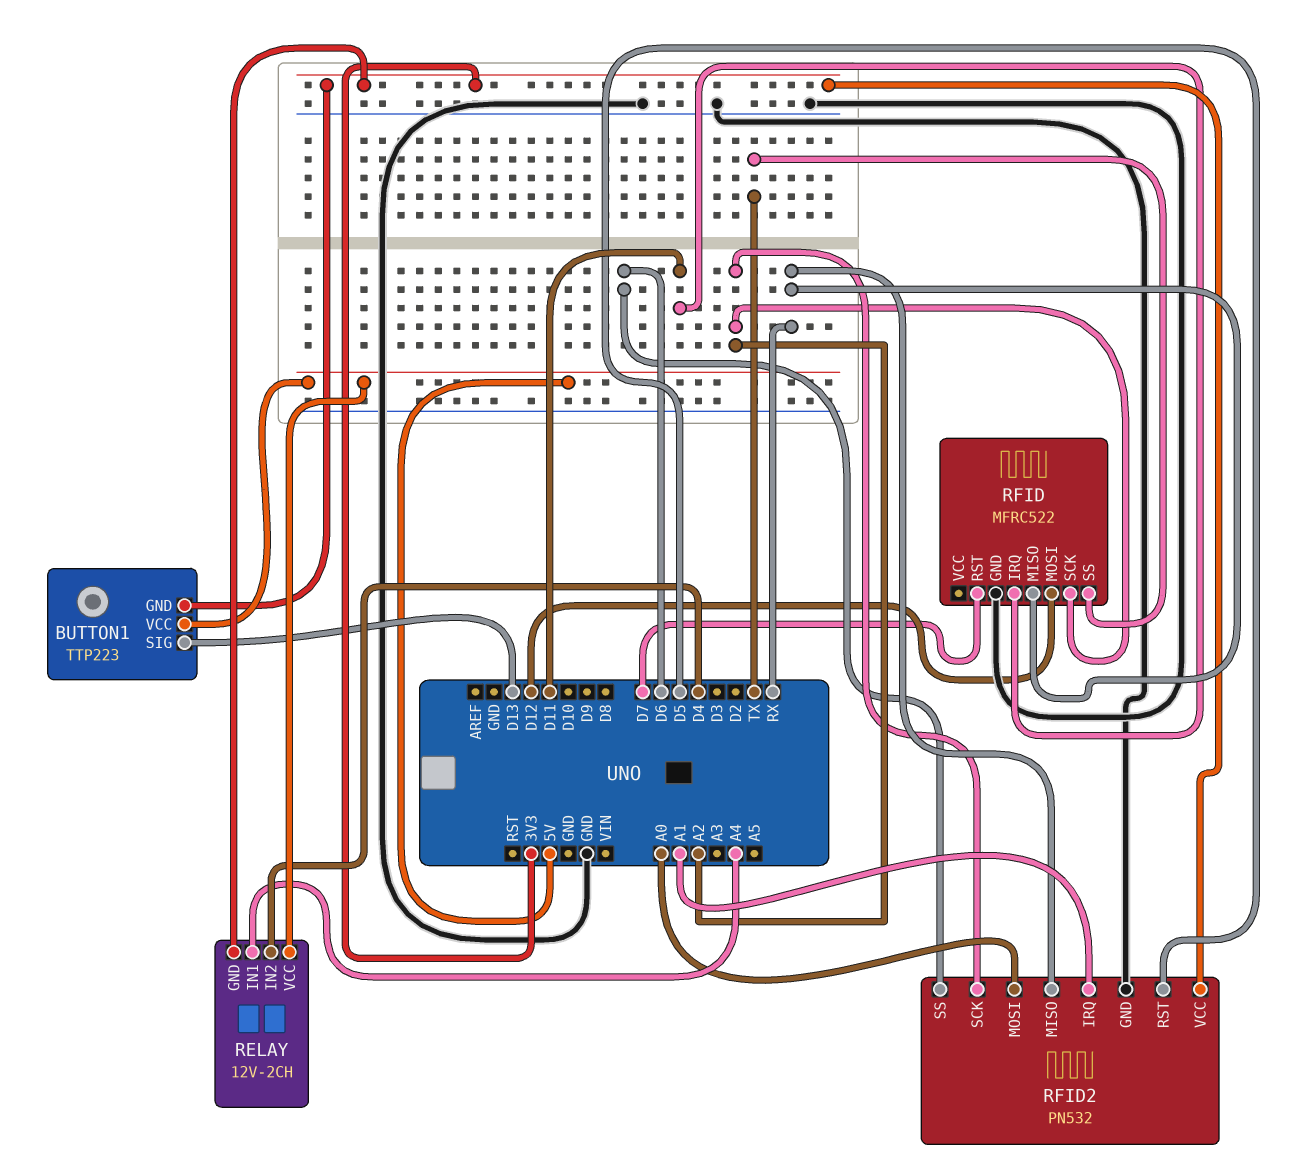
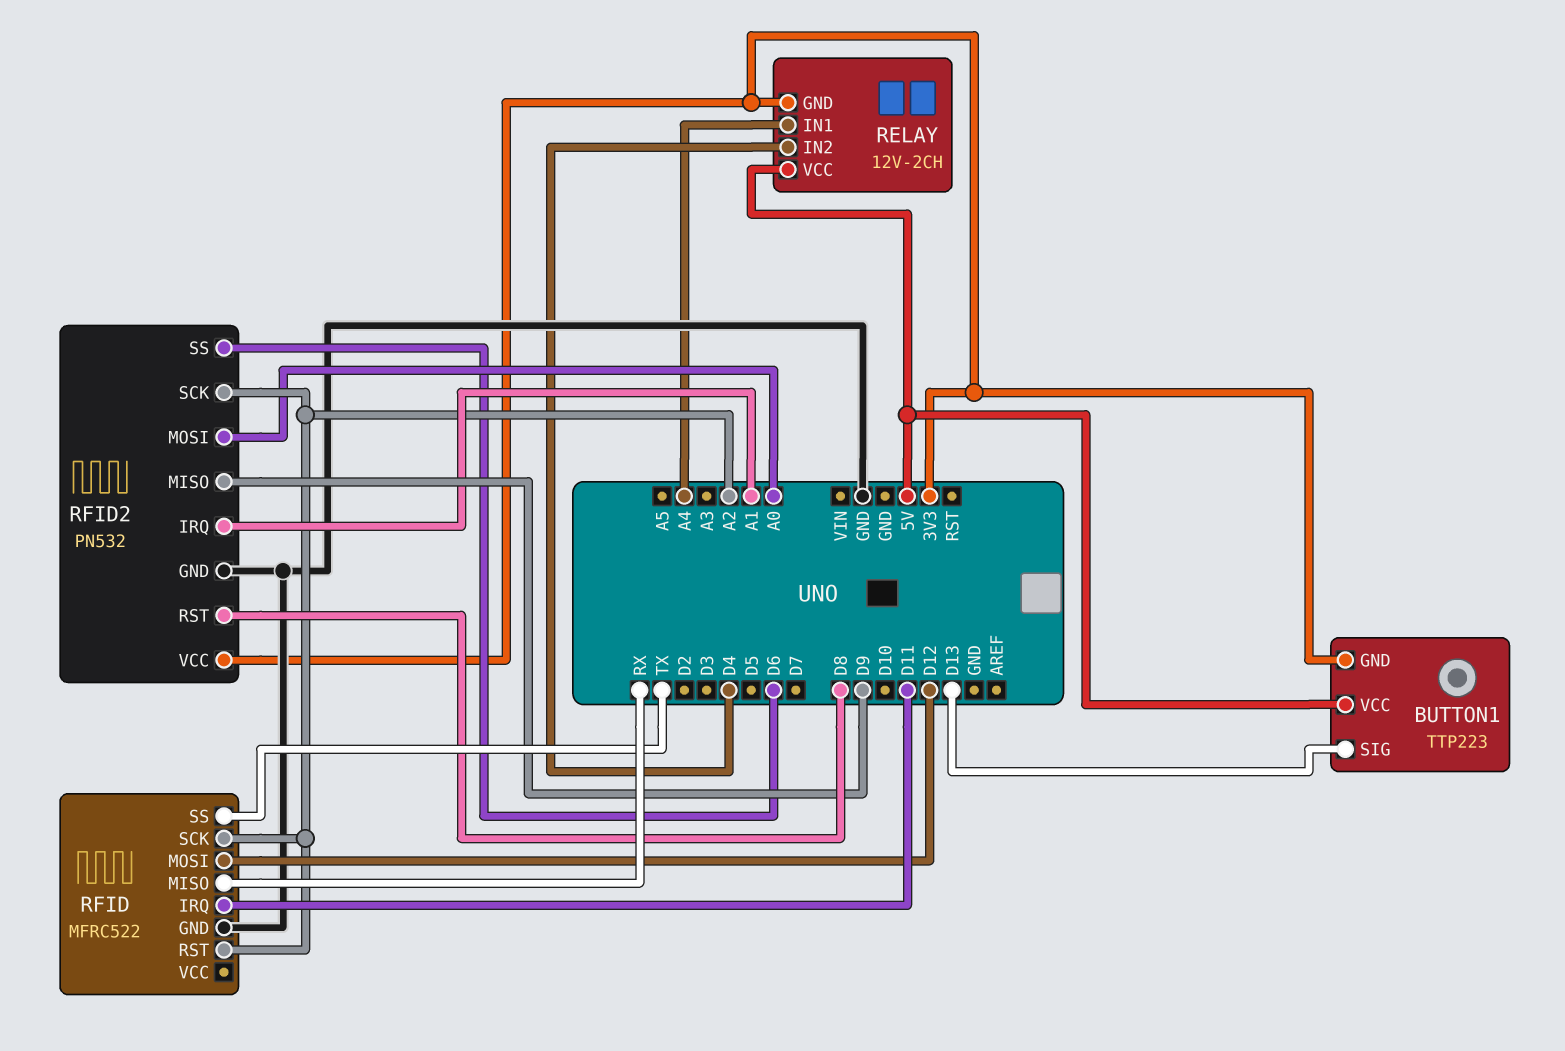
RFID pin RST: D7 -> A2
RFID2 pin MISO: RX -> D9
RFID2 pin RST: D5 -> D8

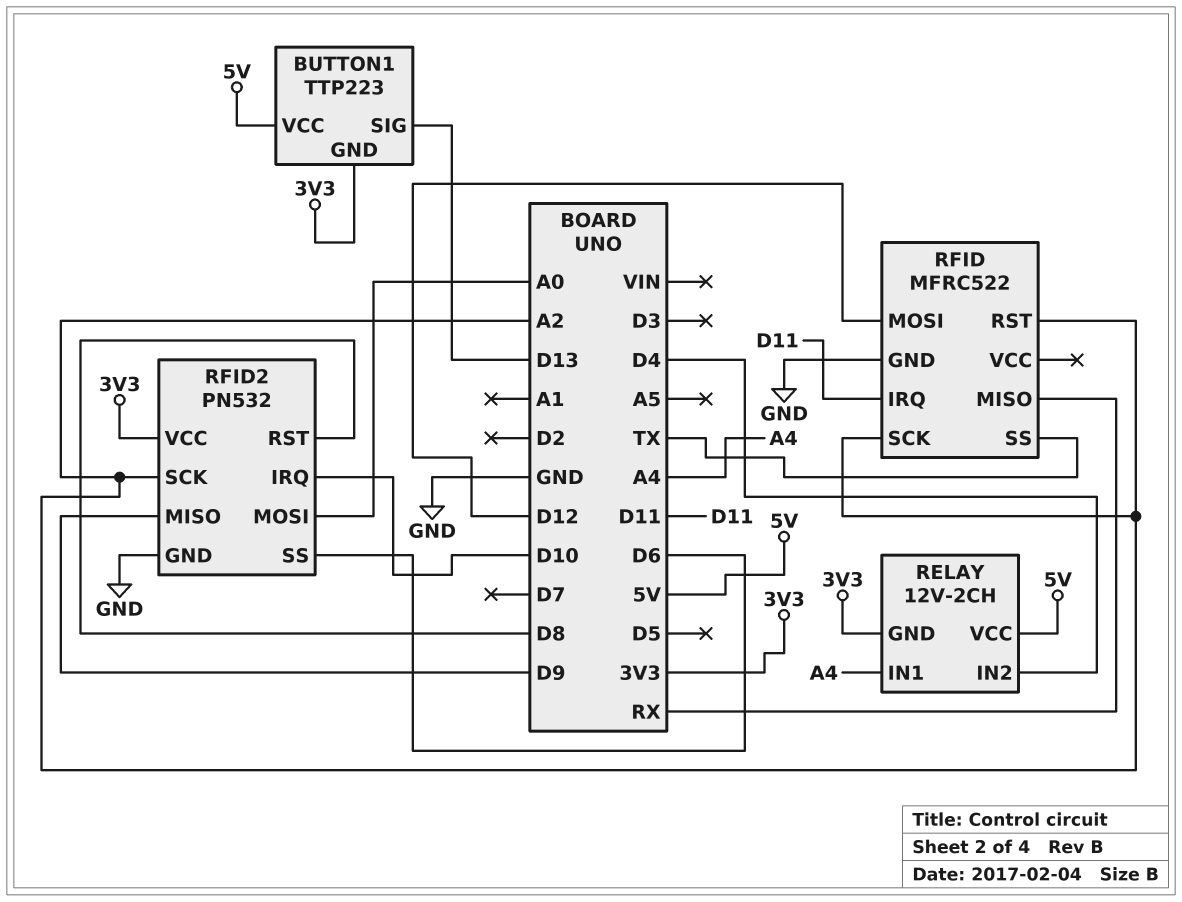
RFID2 pin IRQ: A1 -> D10

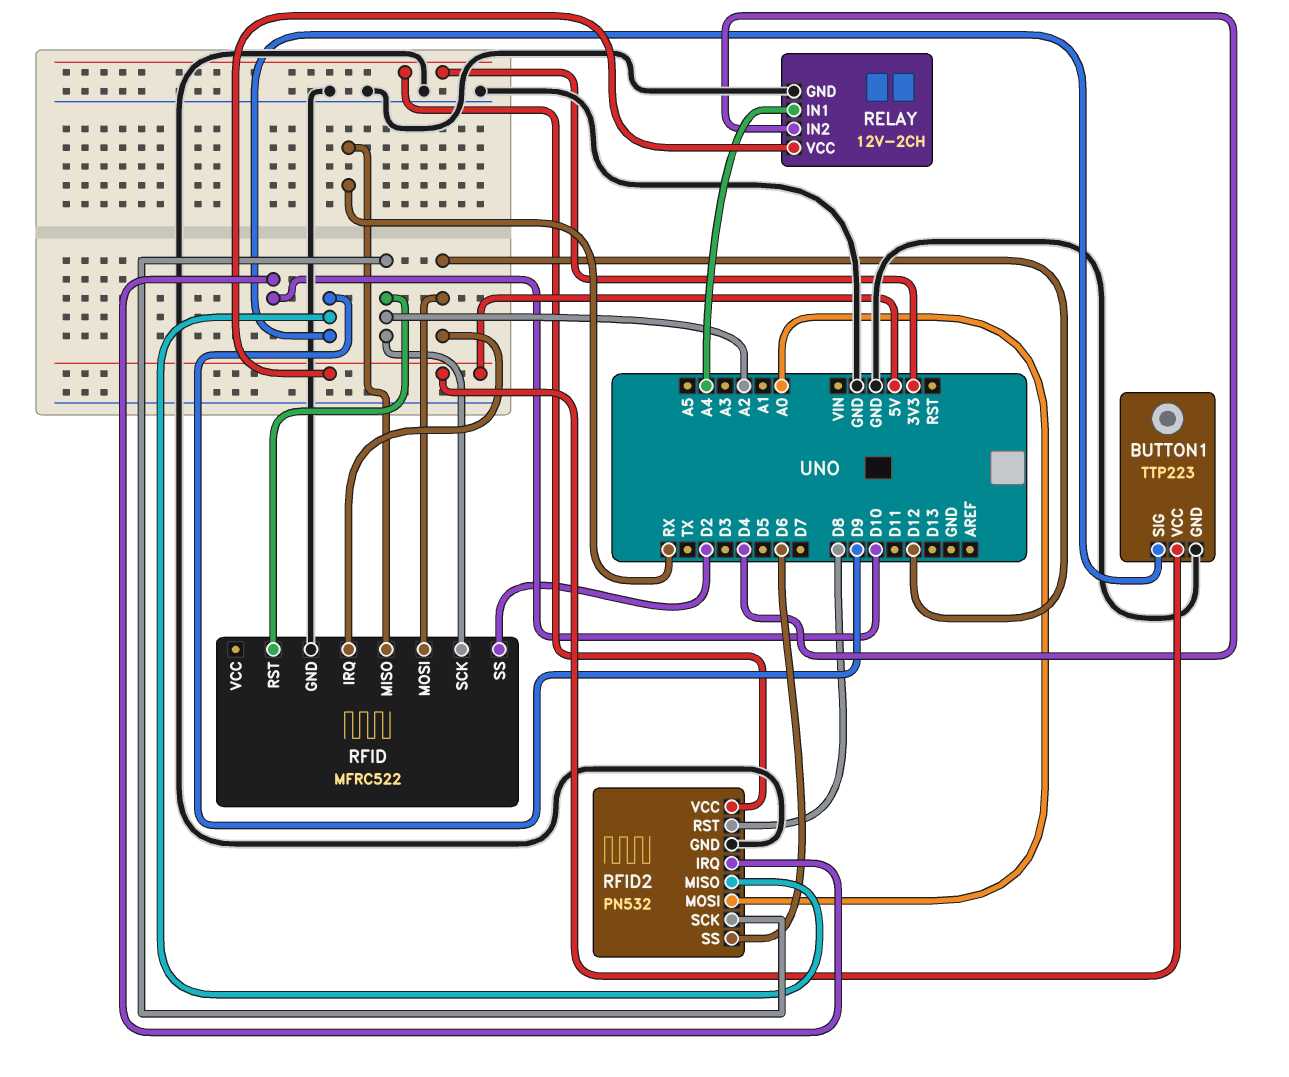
BUTTON1 pin GND: 3V3 -> GND
BUTTON1 pin SIG: D13 -> D9
RELAY pin GND: 3V3 -> GND
RFID pin IRQ: D11 -> D12
RFID pin SS: TX -> D2

